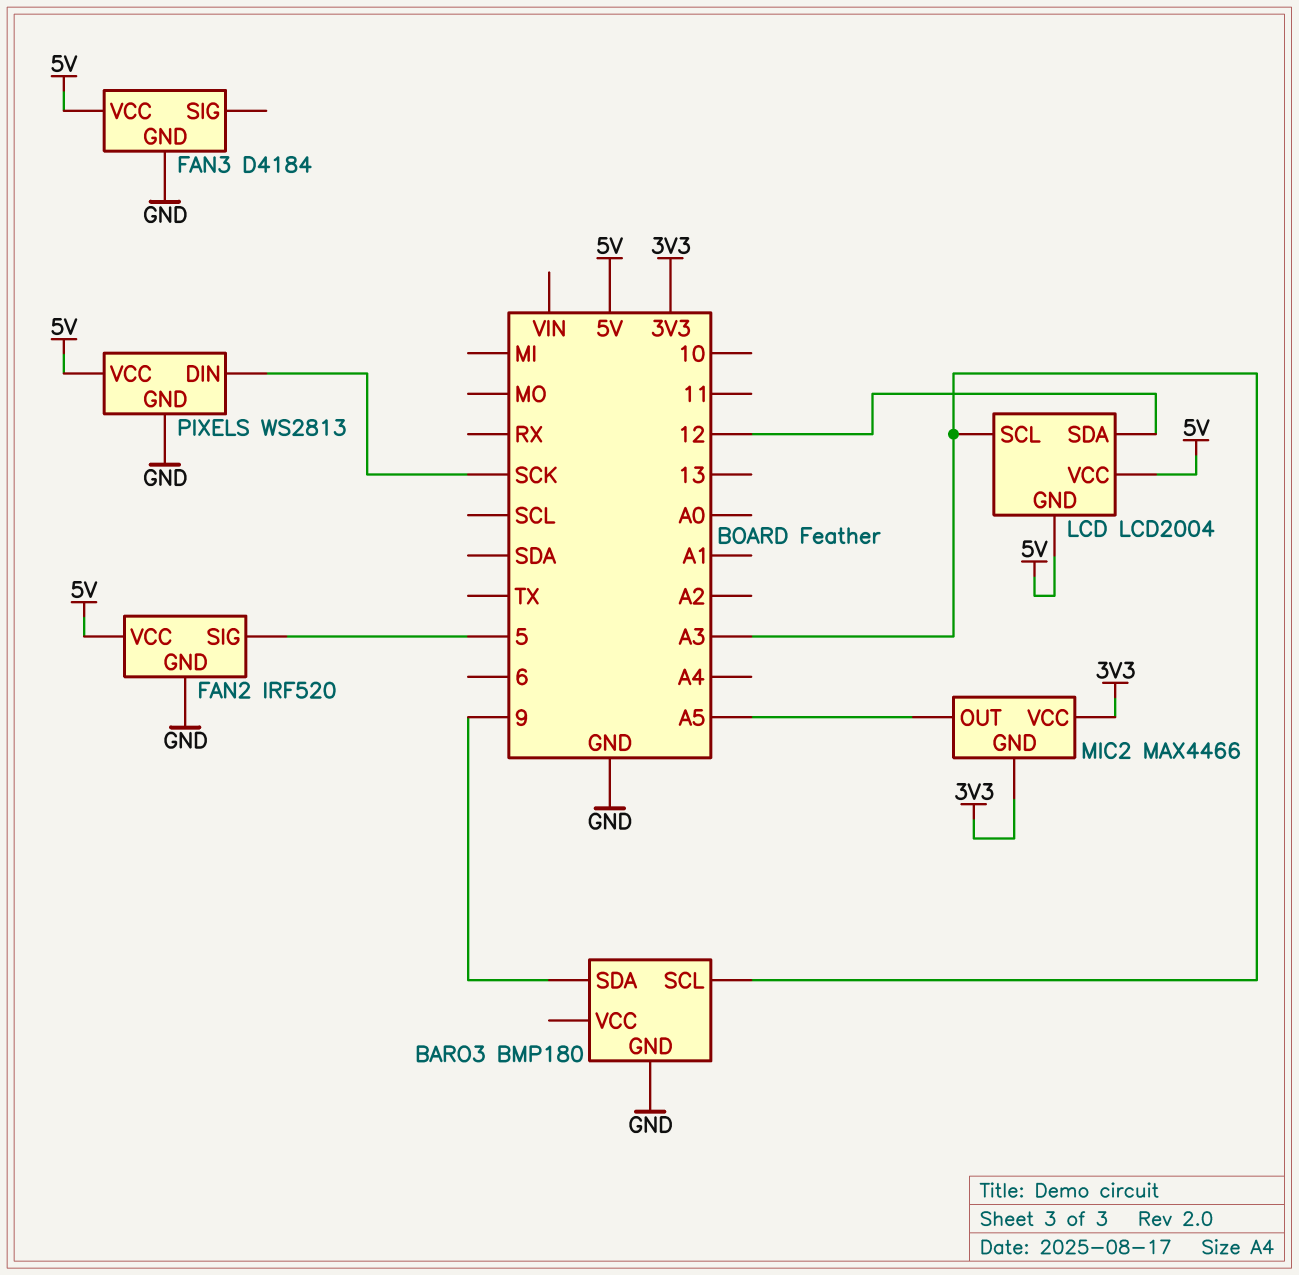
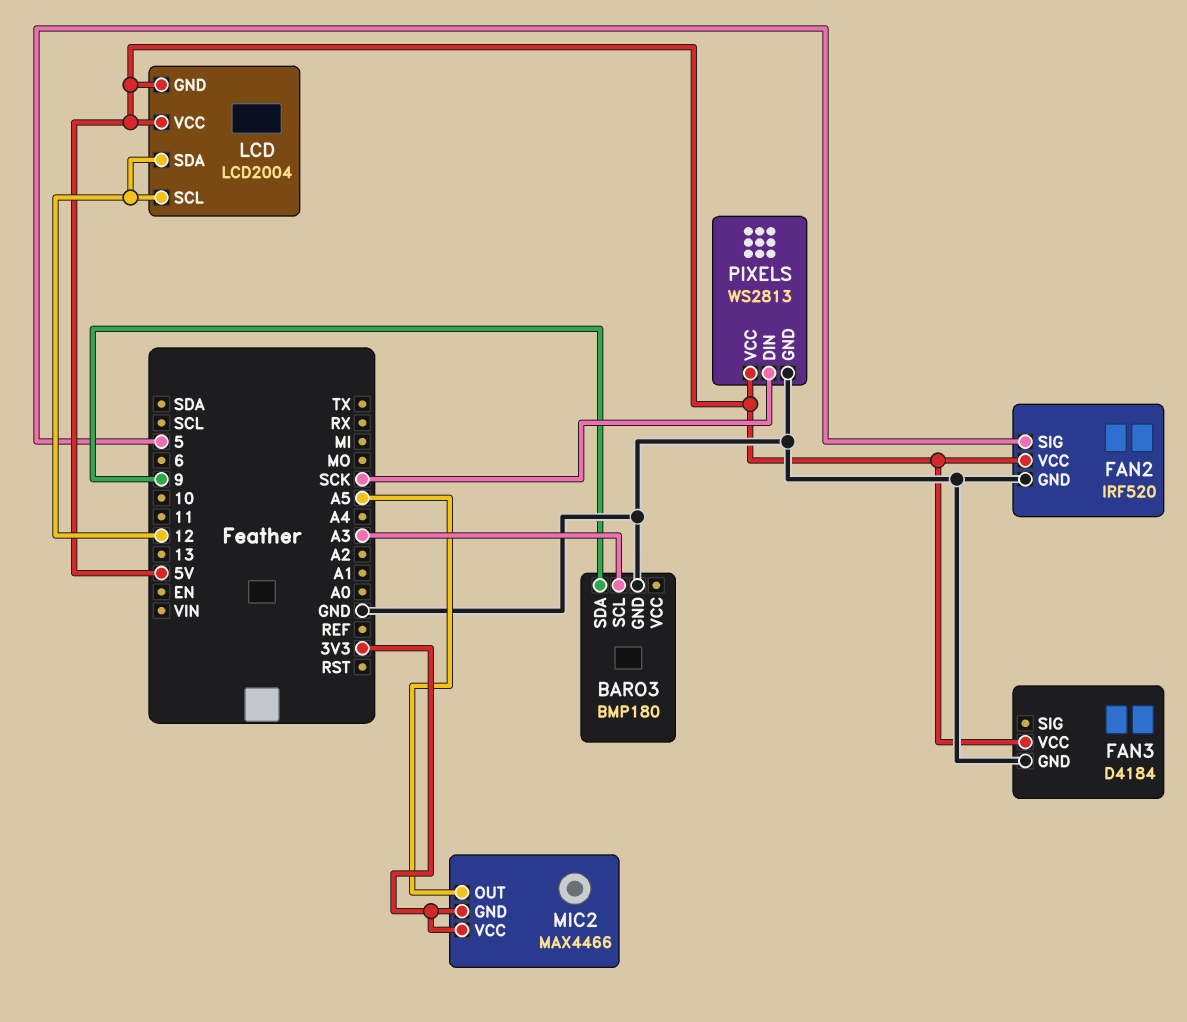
LCD pin SCL: A3 -> 12

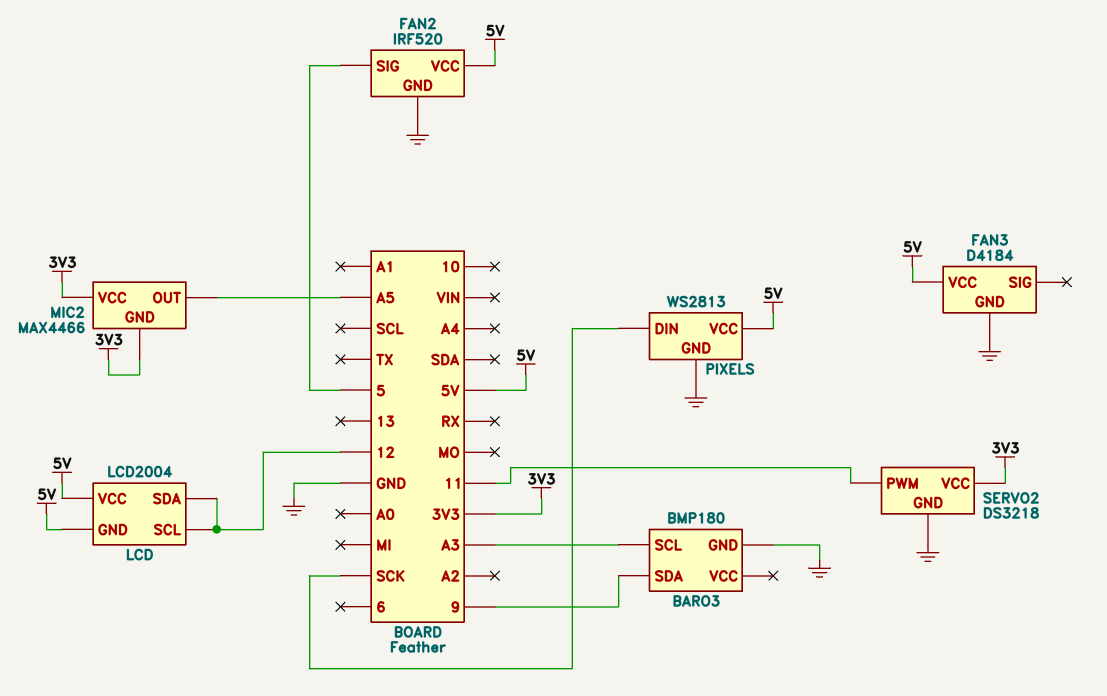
SERVO2: none -> DS3218
SERVO2 pin GND: none -> GND
SERVO2 pin PWM: none -> 11
SERVO2 pin VCC: none -> 3V3

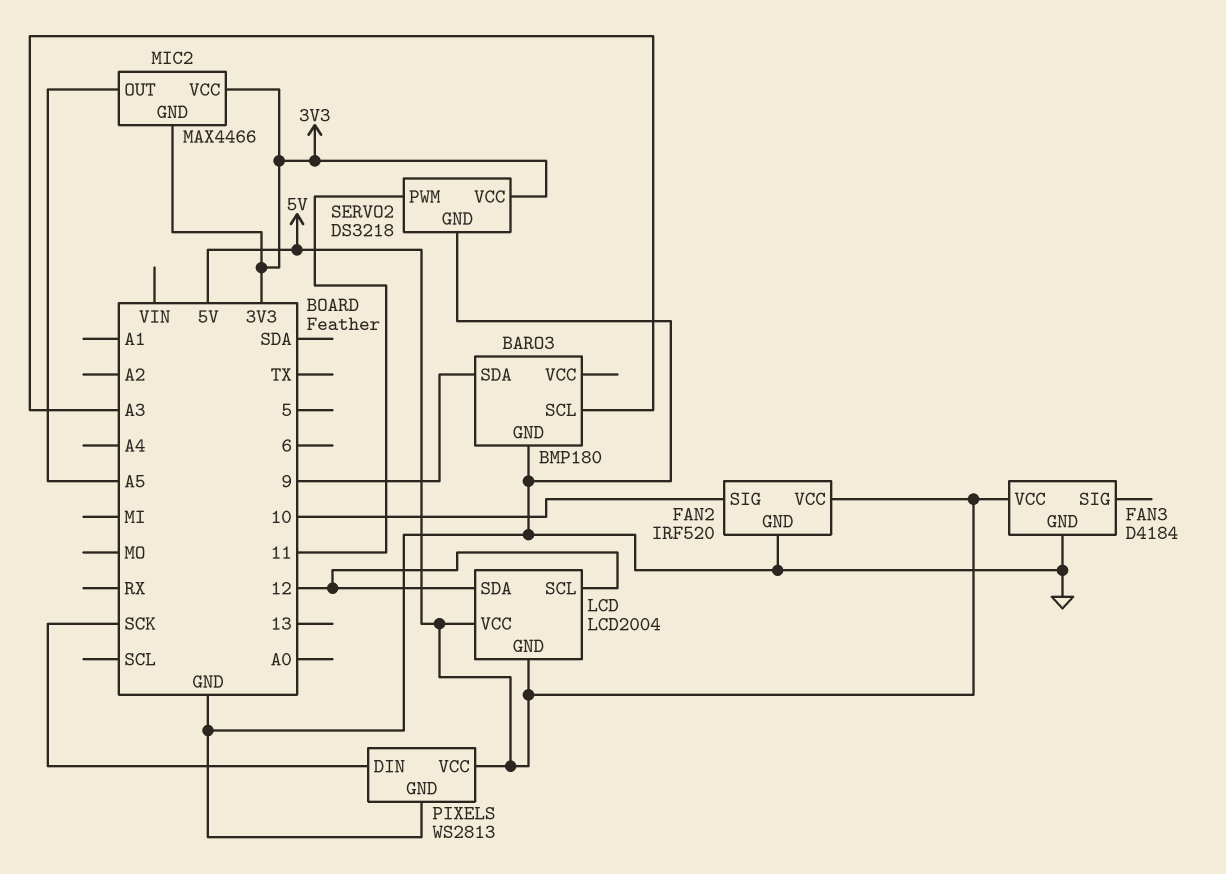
FAN2 pin SIG: 5 -> 10

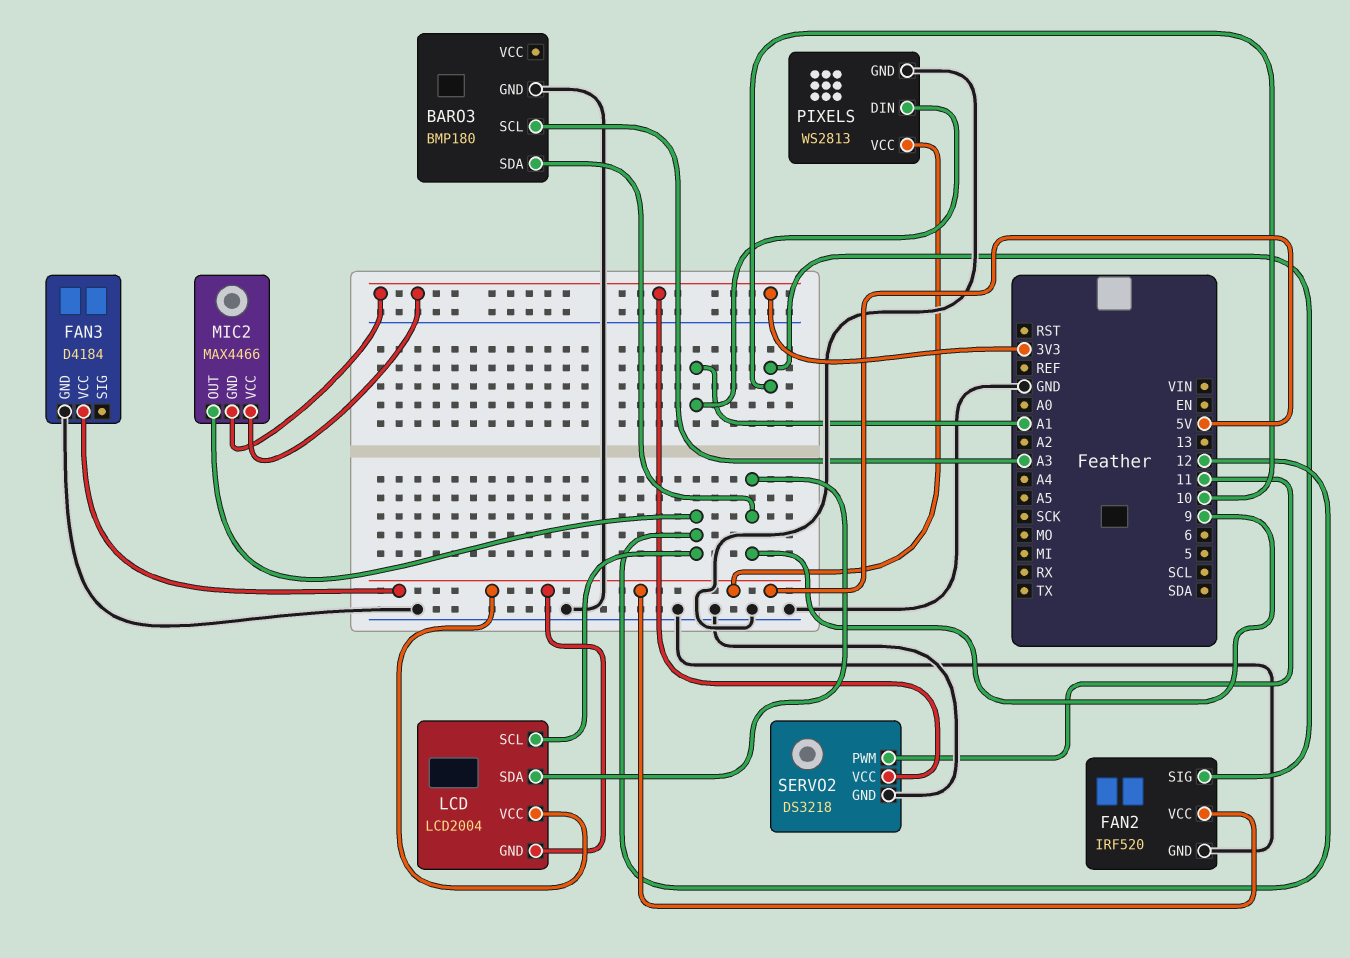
LCD pin SDA: 12 -> 9
MIC2 pin OUT: A5 -> 12
PIXELS pin DIN: SCK -> A1

